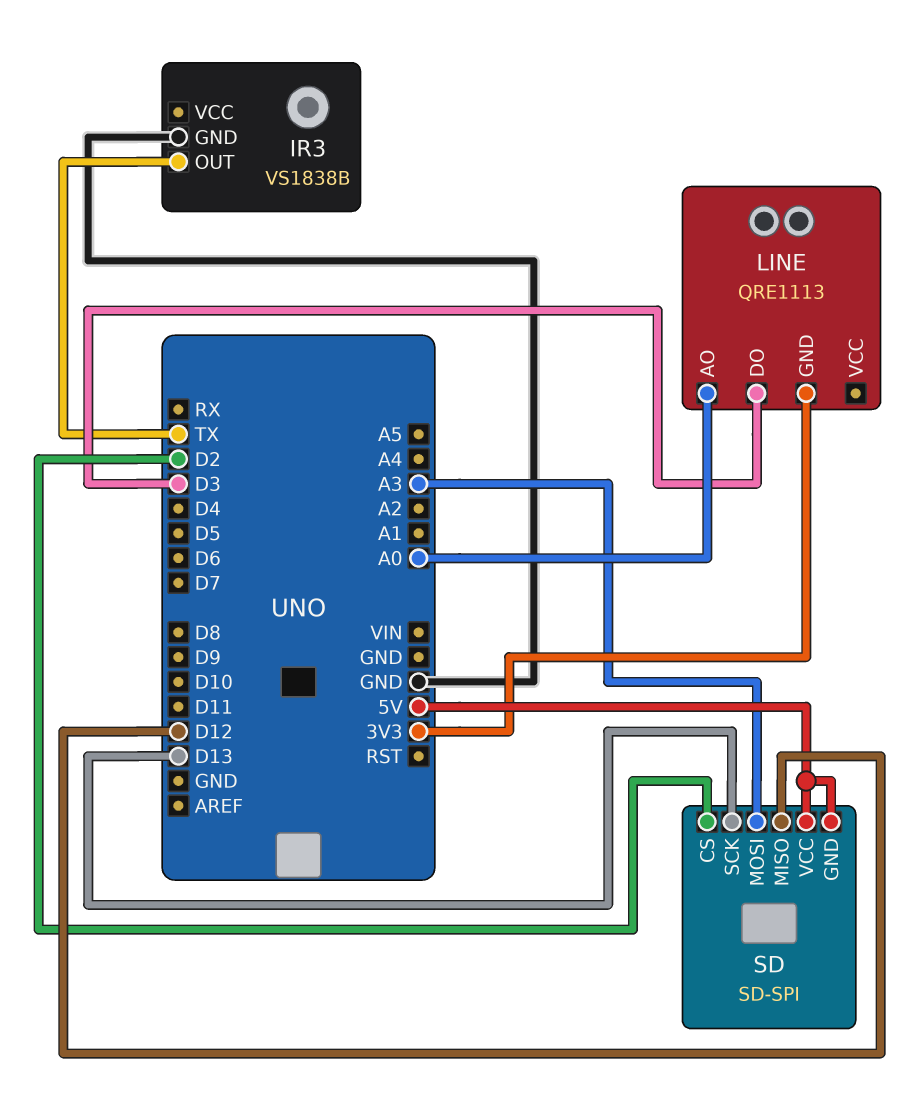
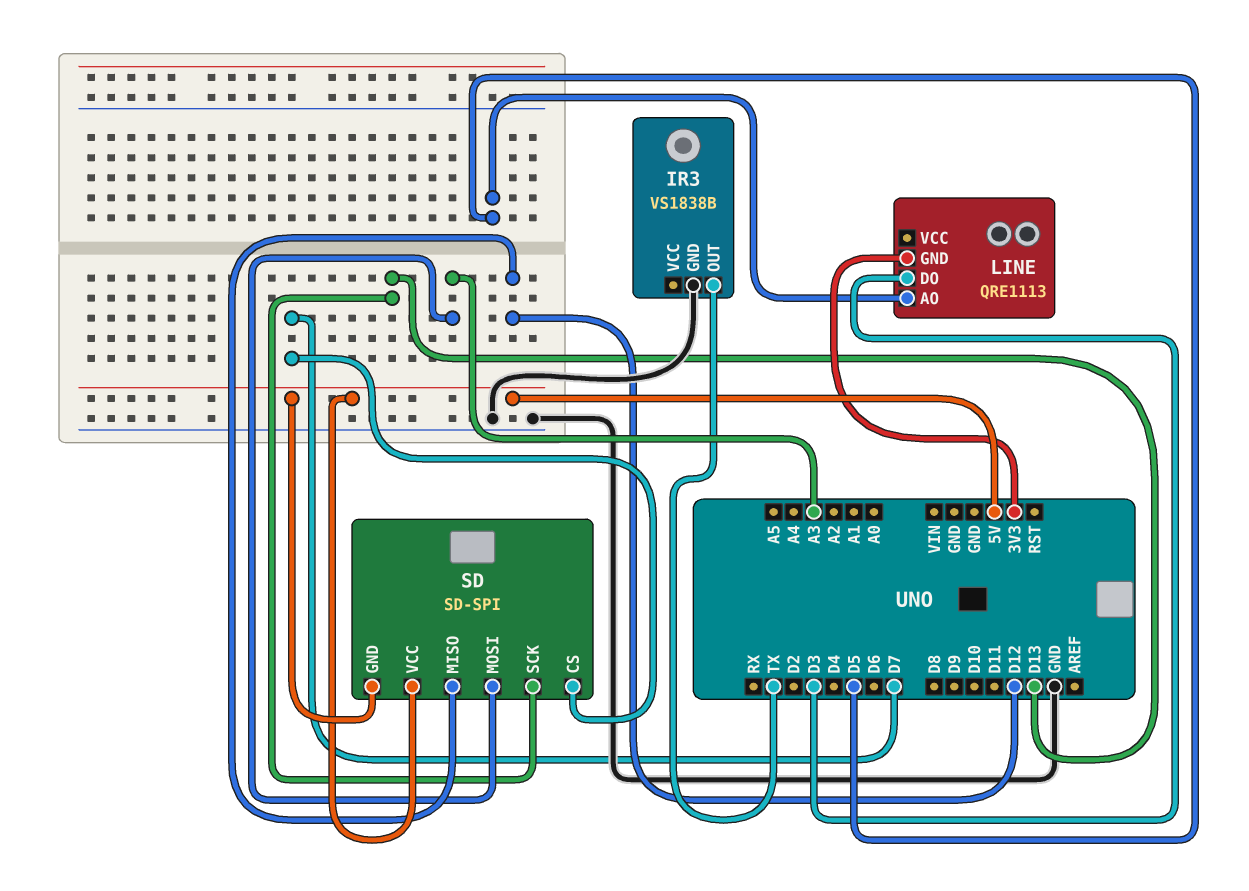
LINE pin AO: A0 -> D5
SD pin CS: D2 -> D7

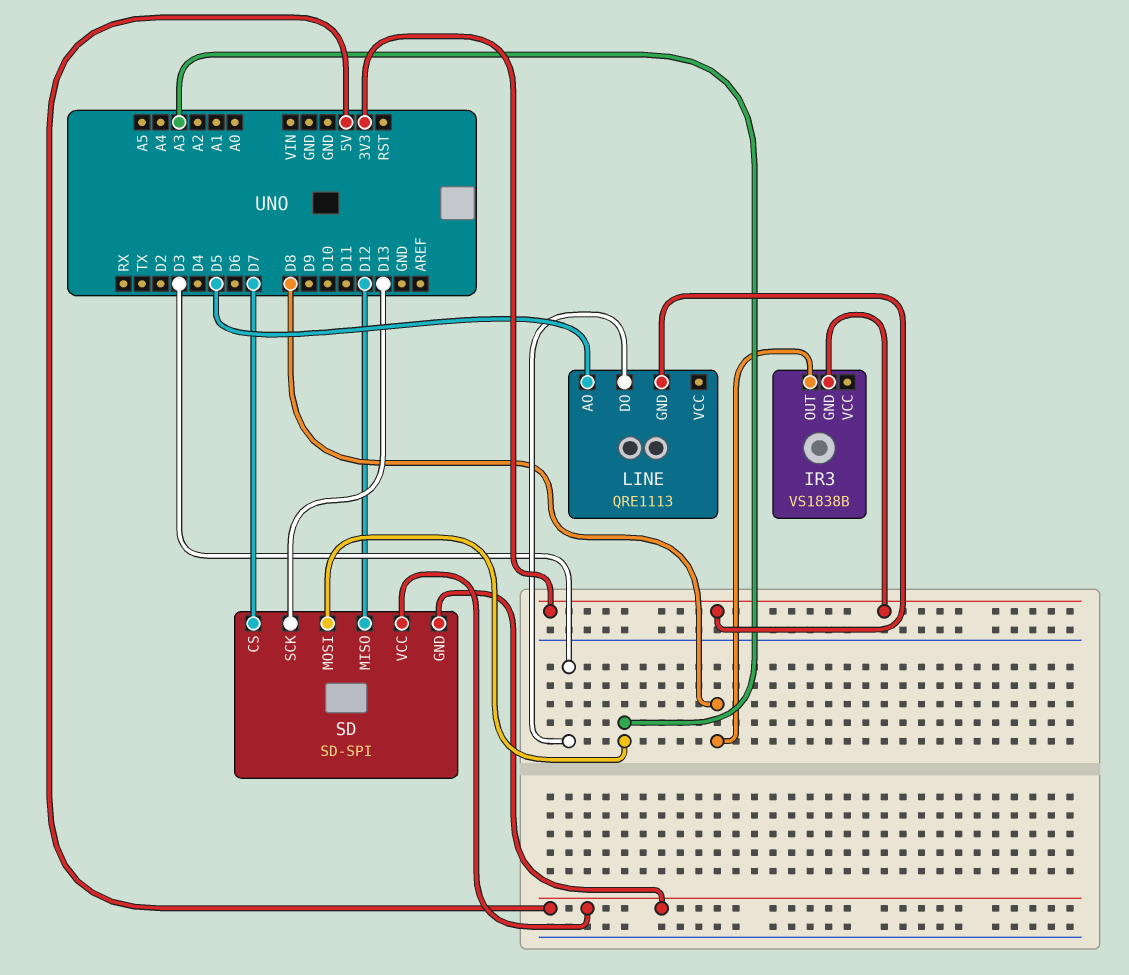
IR3 pin GND: GND -> 3V3
IR3 pin OUT: TX -> D8

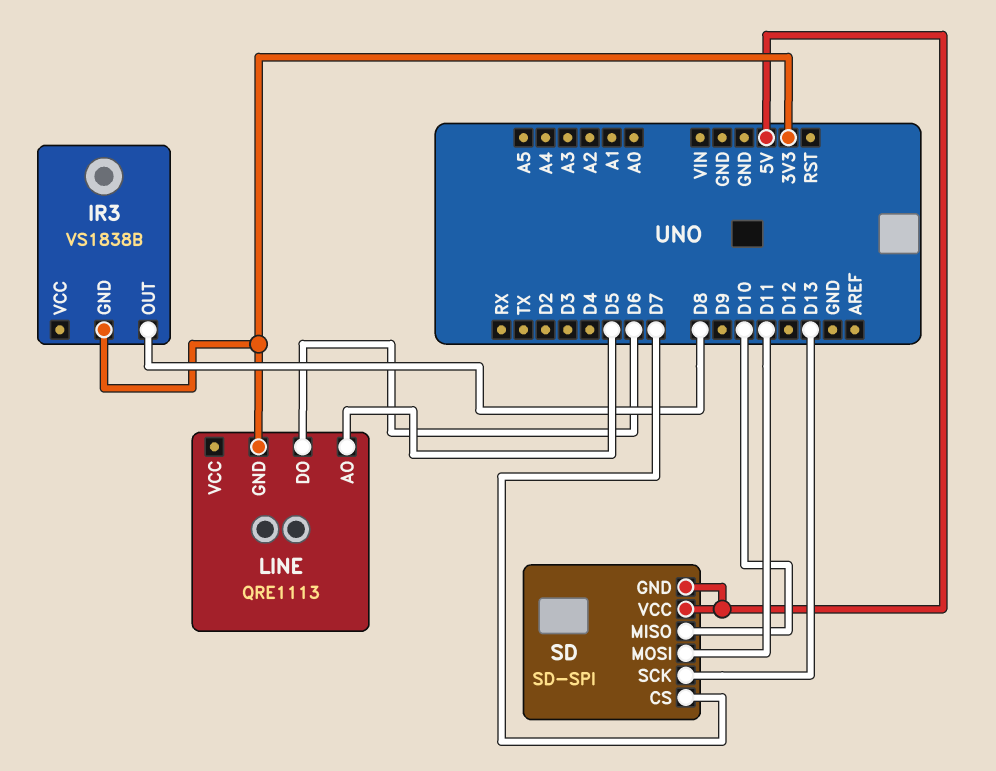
LINE pin DO: D3 -> D6
SD pin MISO: D12 -> D10
SD pin MOSI: A3 -> D11

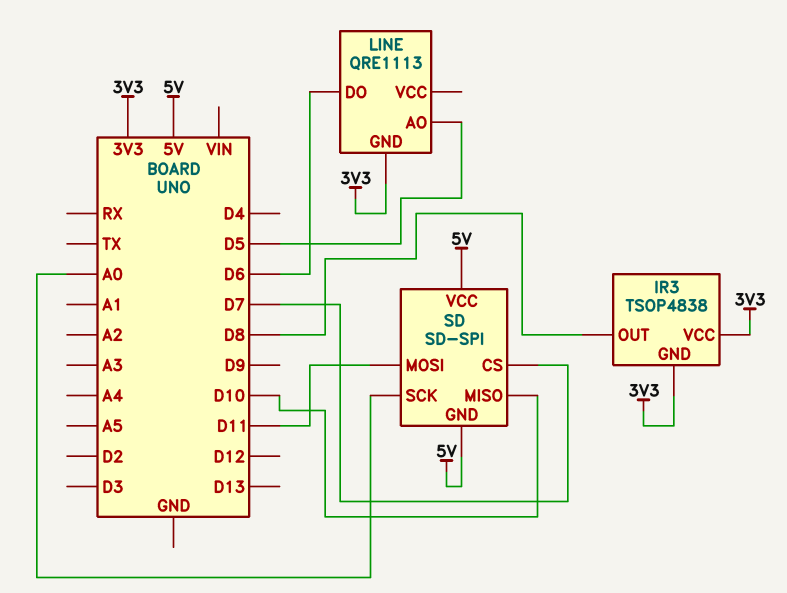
IR3: VS1838B -> TSOP4838
IR3 pin VCC: none -> 3V3
SD pin SCK: D13 -> A0

